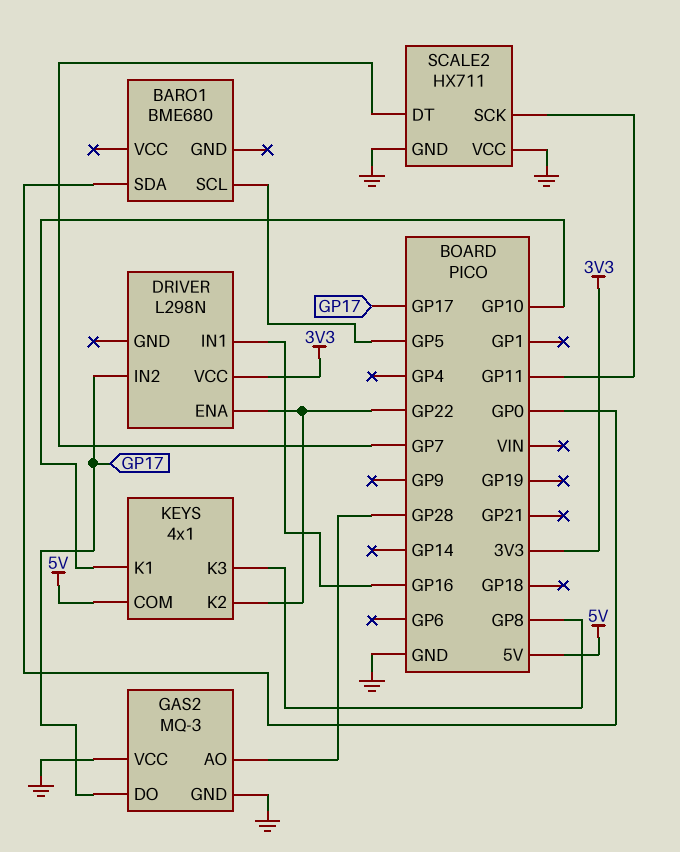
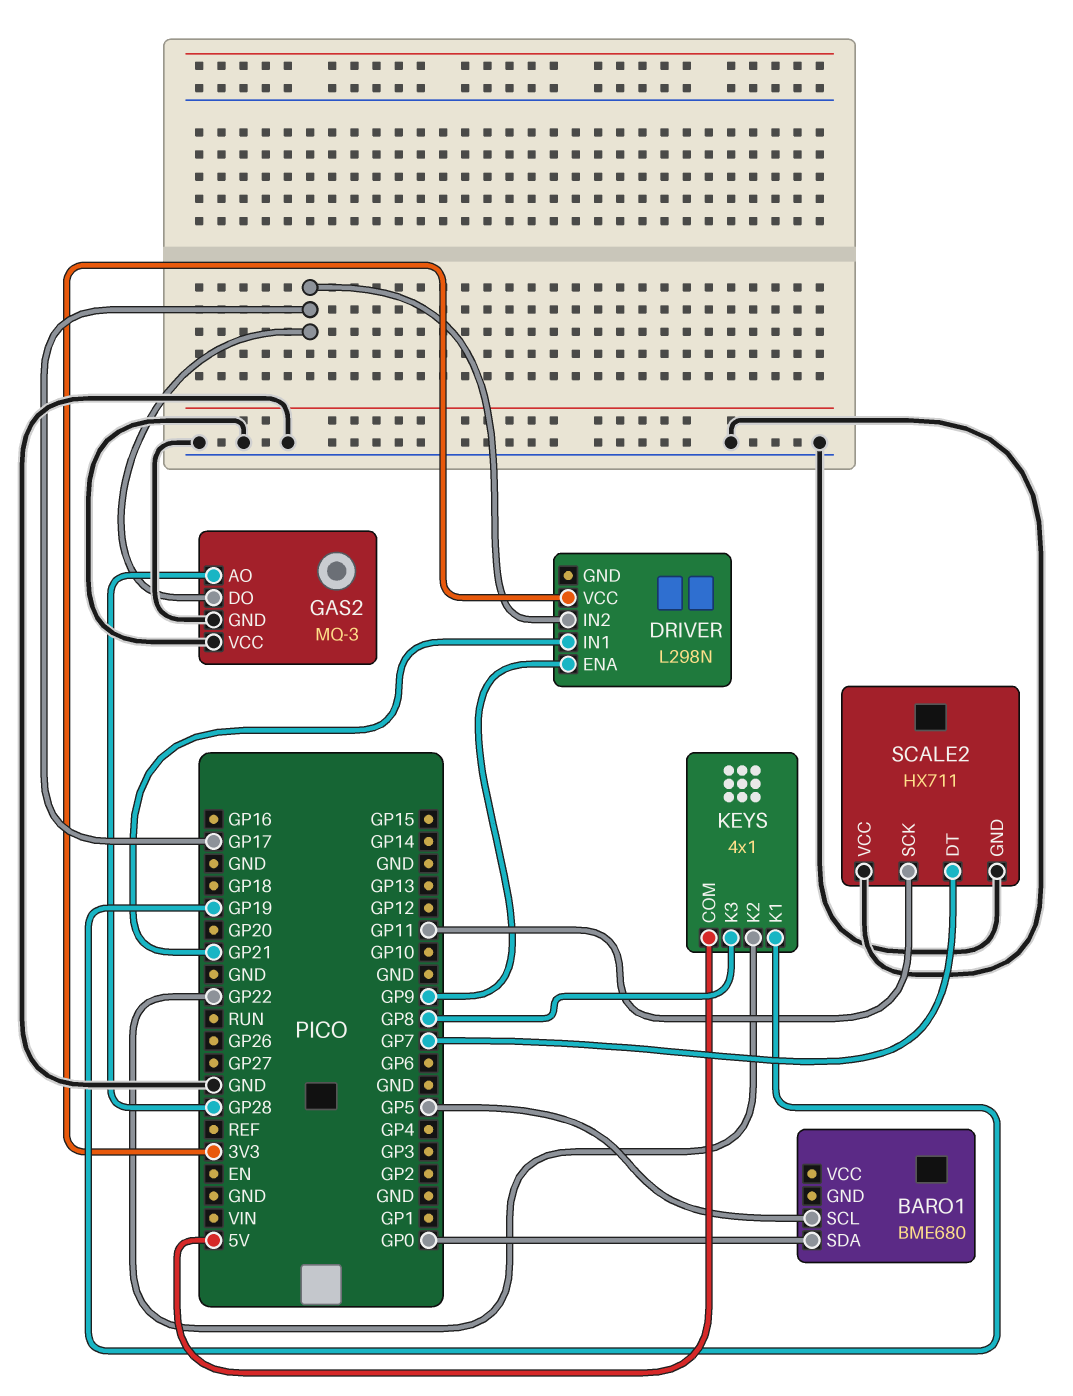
DRIVER pin ENA: GP22 -> GP9
DRIVER pin IN1: GP16 -> GP21
KEYS pin K1: GP10 -> GP19

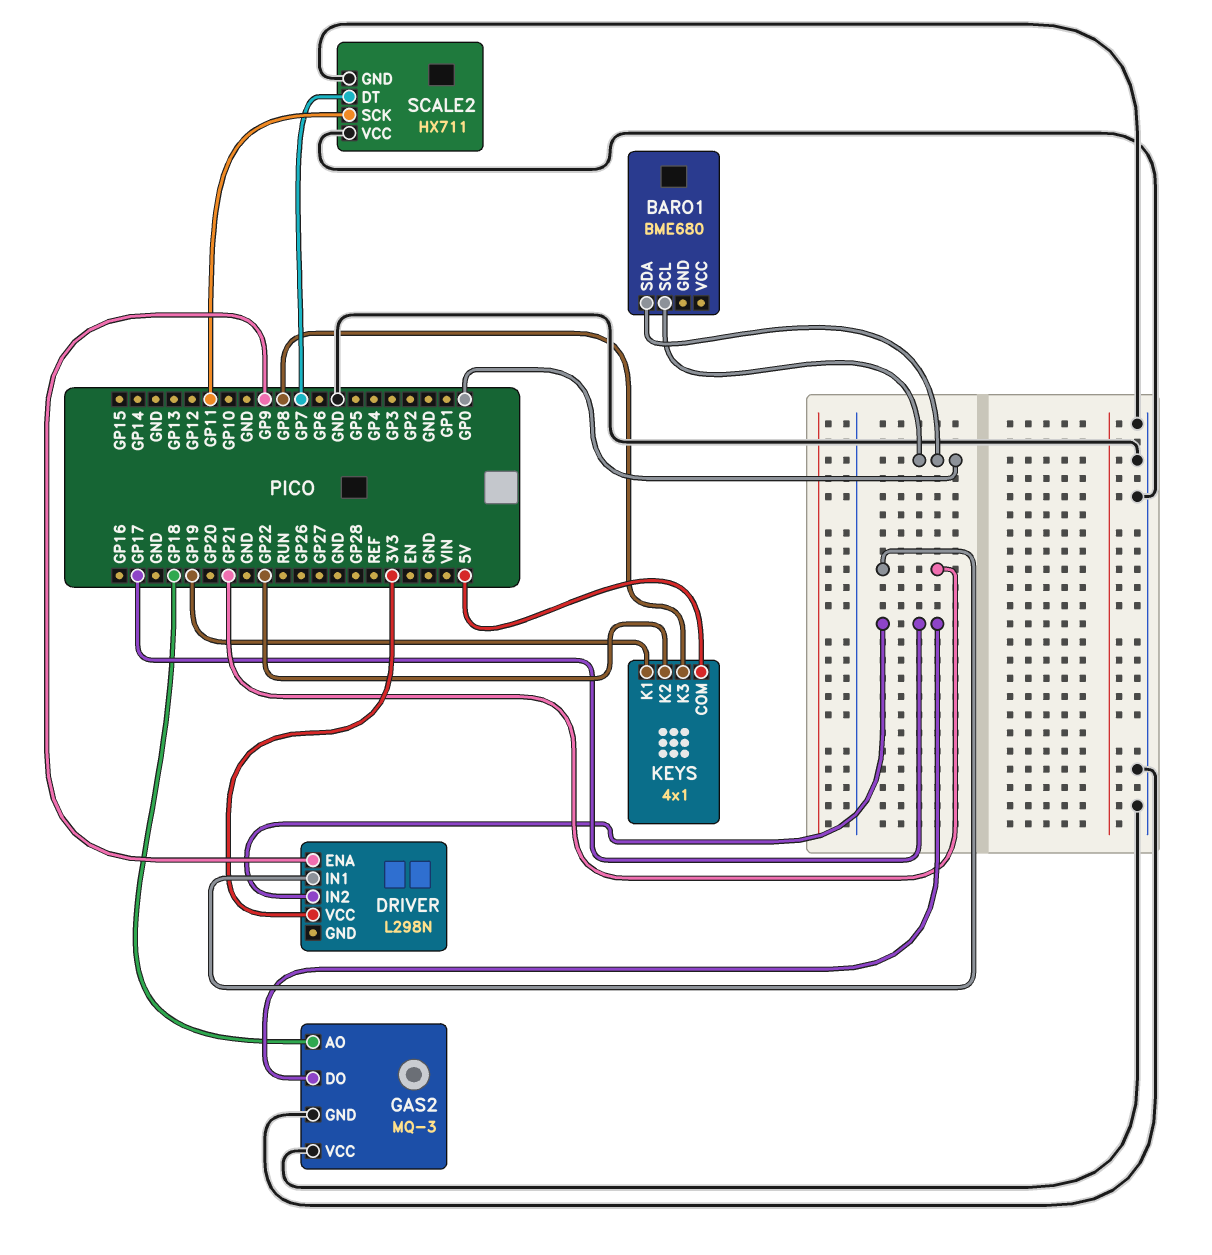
BARO1 pin SCL: GP5 -> GP0
GAS2 pin AO: GP28 -> GP18

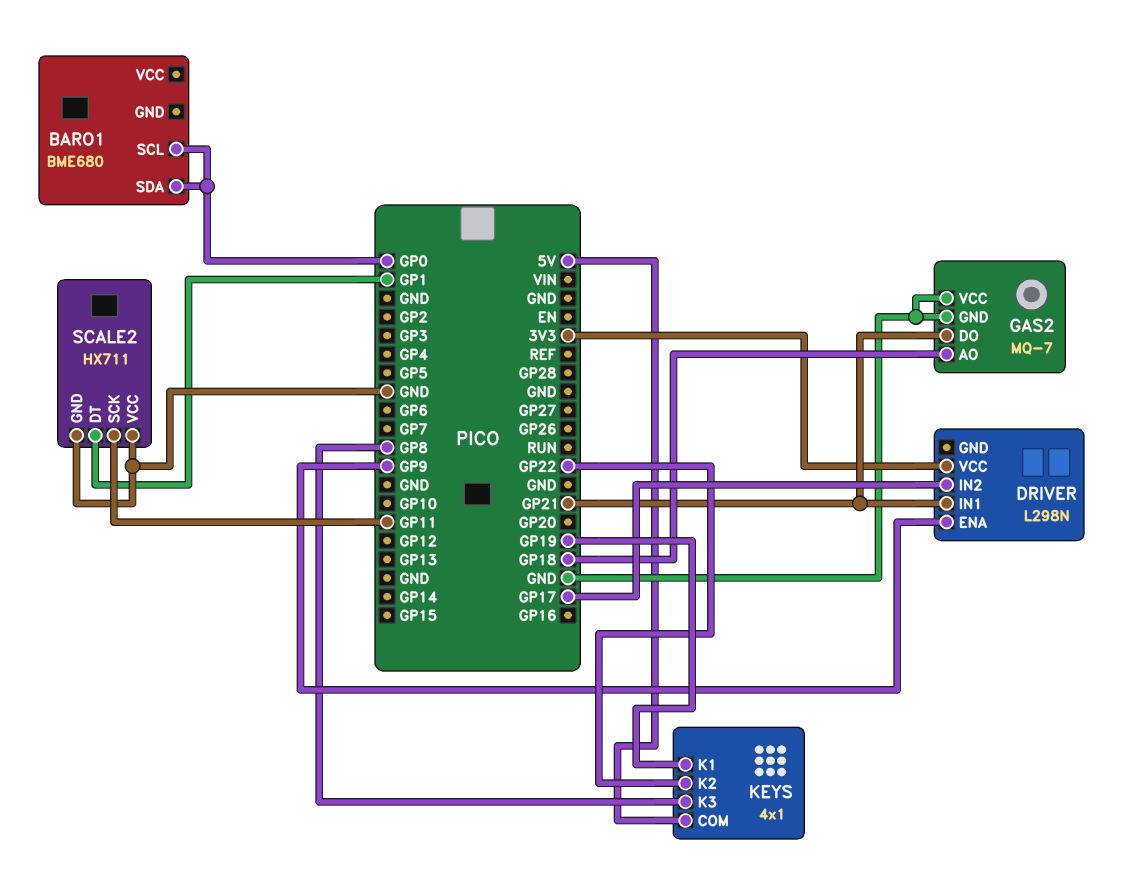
GAS2: MQ-3 -> MQ-7
GAS2 pin DO: GP17 -> GP21
SCALE2 pin DT: GP7 -> GP1

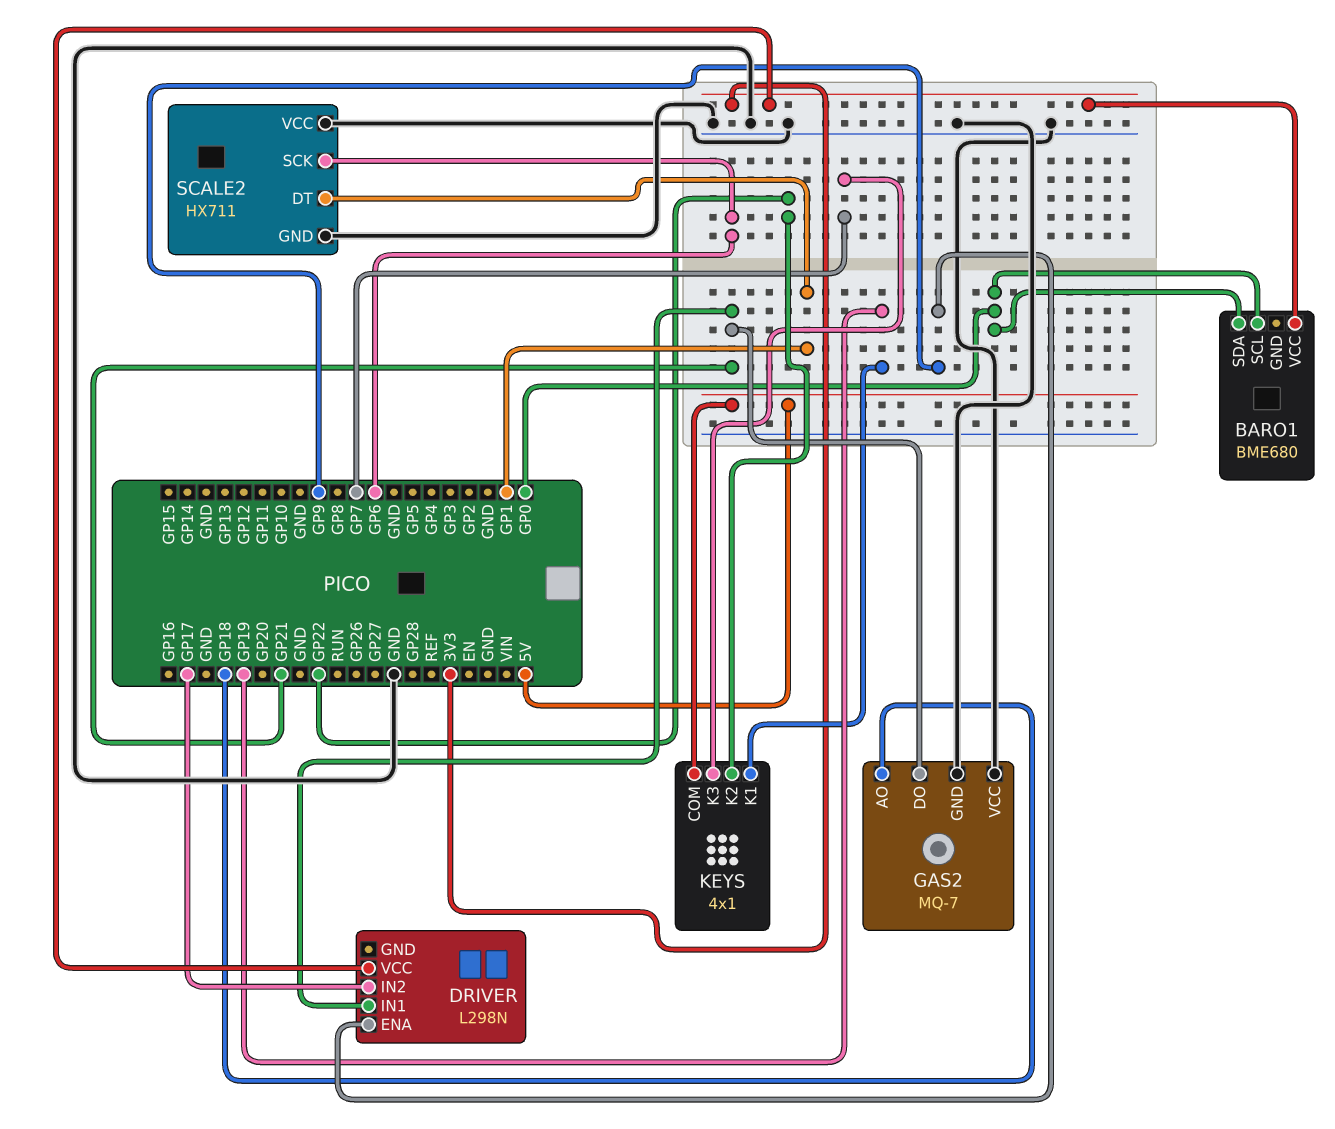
BARO1 pin VCC: none -> 3V3
KEYS pin K3: GP8 -> GP7
SCALE2 pin SCK: GP11 -> GP6

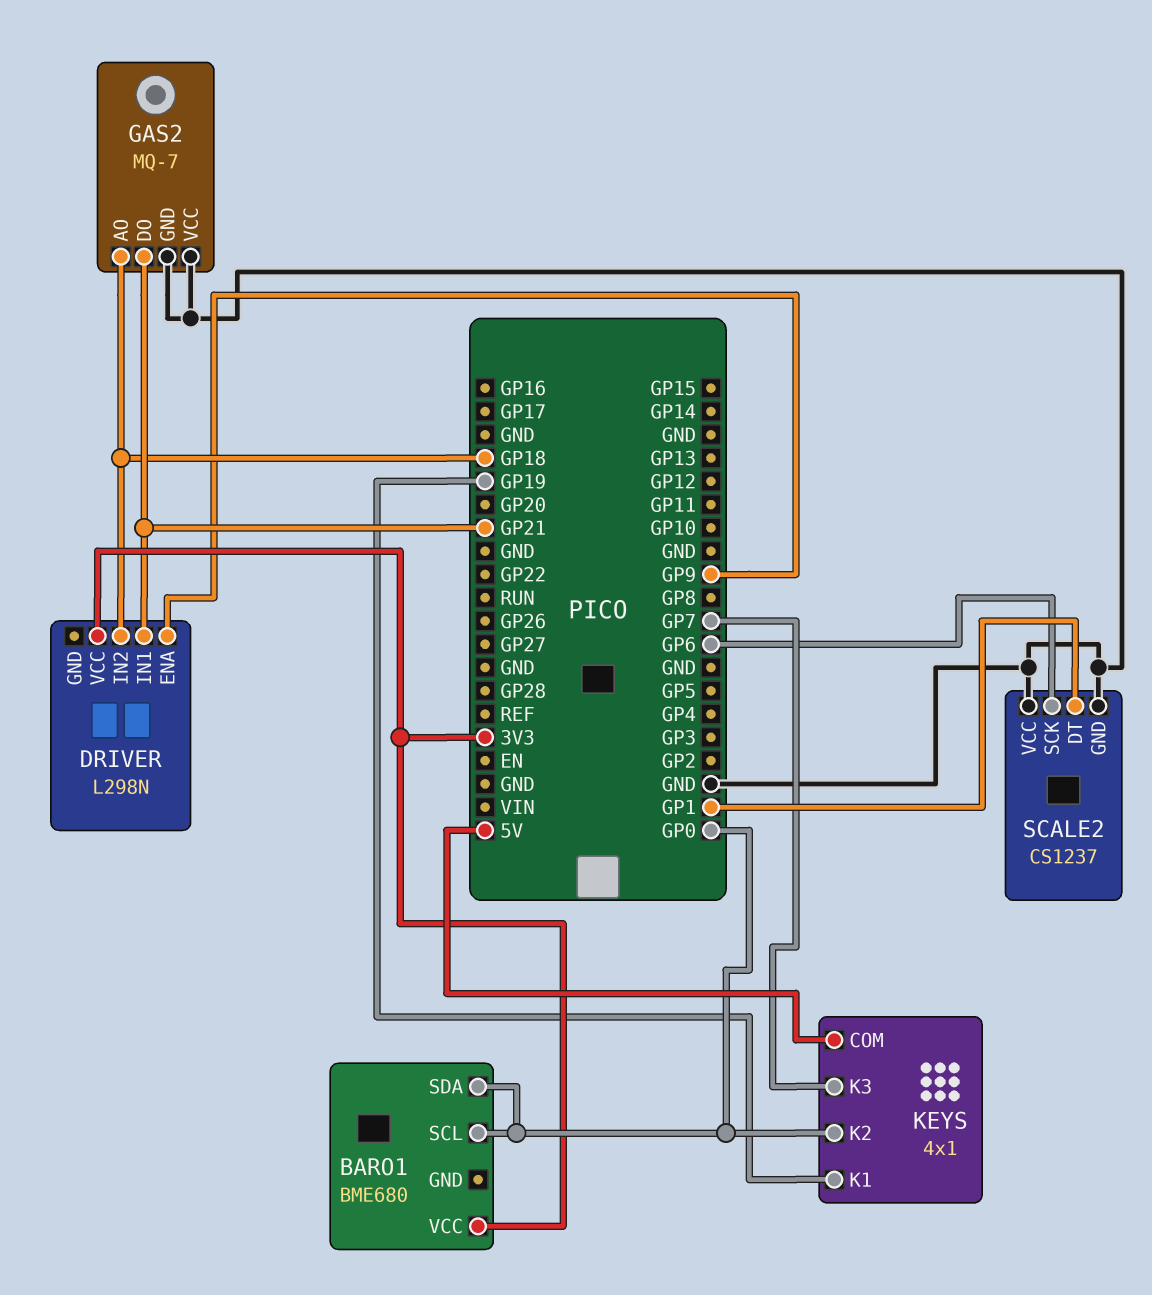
DRIVER pin IN2: GP17 -> GP18
KEYS pin K2: GP22 -> GP0
SCALE2: HX711 -> CS1237

